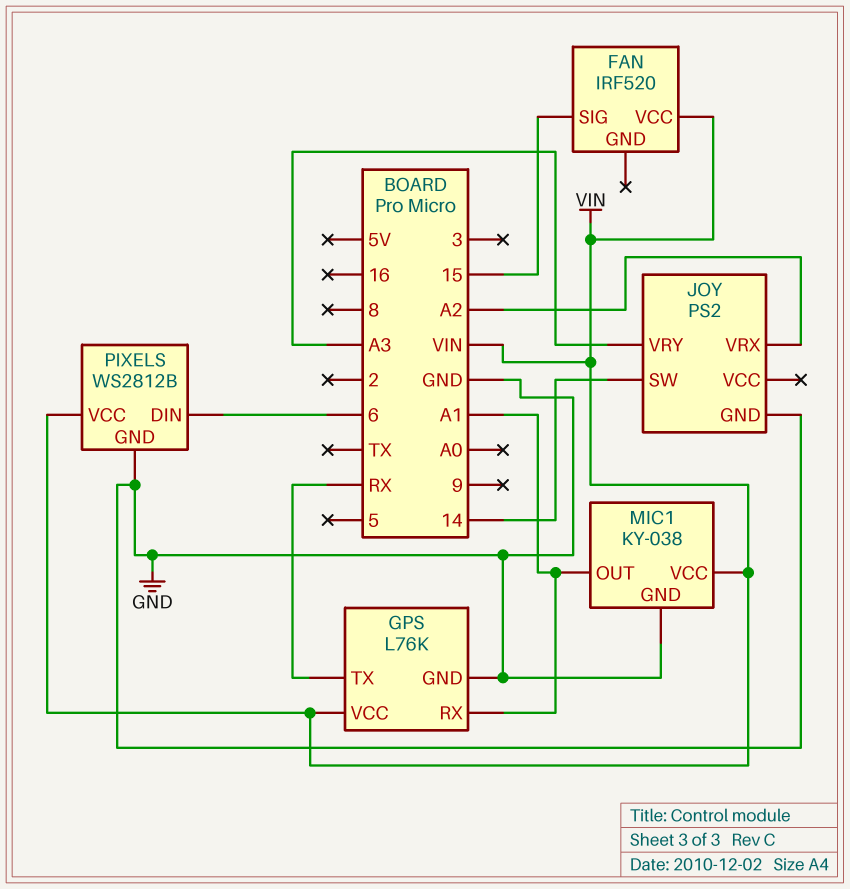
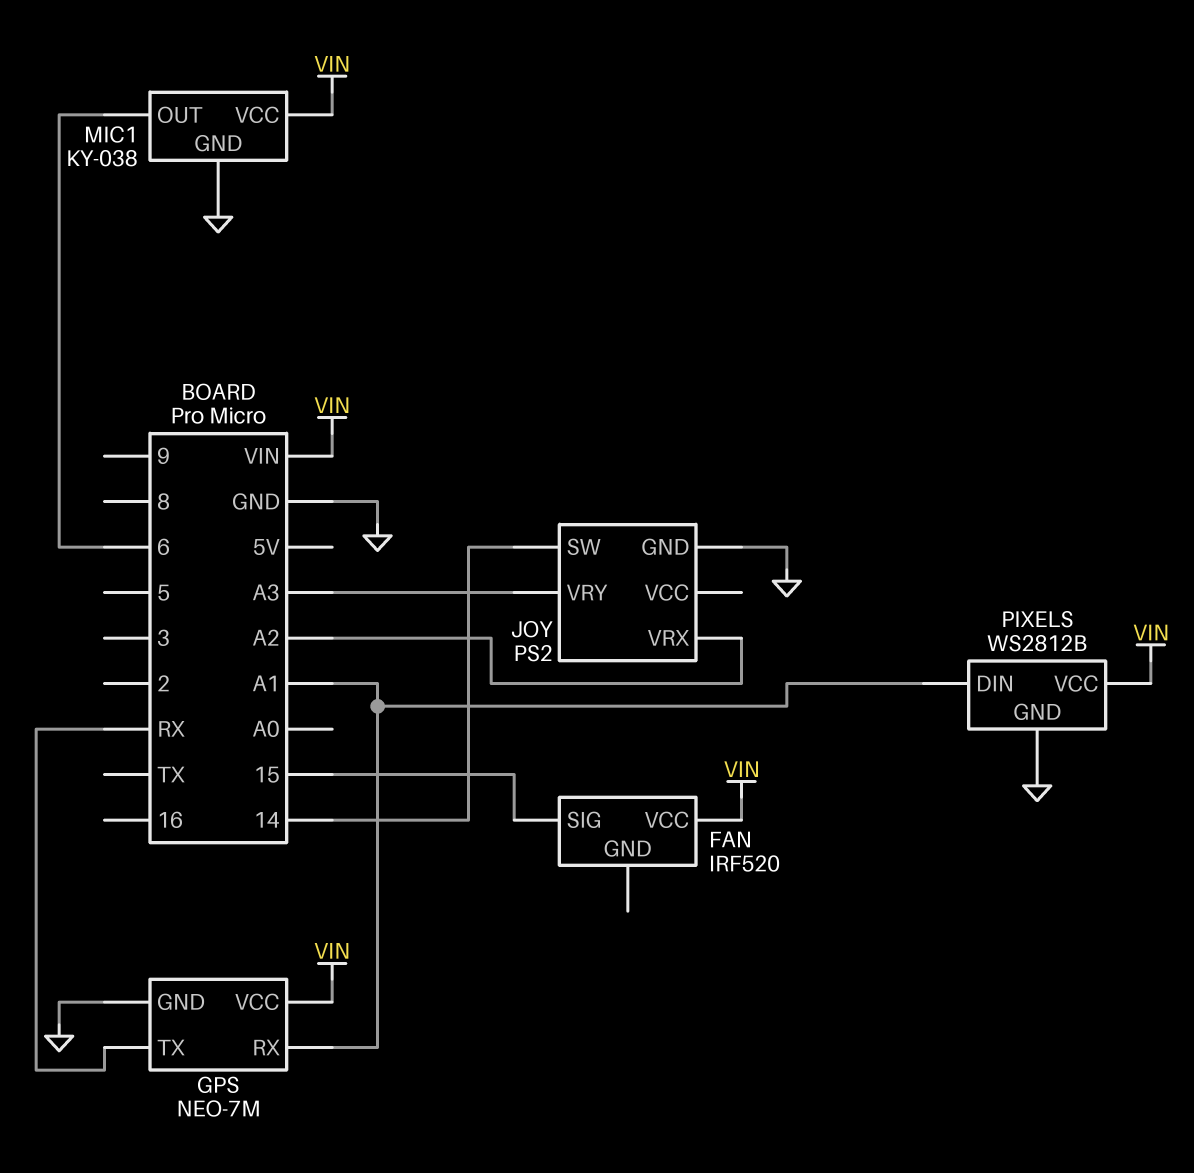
GPS: L76K -> NEO-7M
MIC1 pin OUT: A1 -> 6
PIXELS pin DIN: 6 -> A1

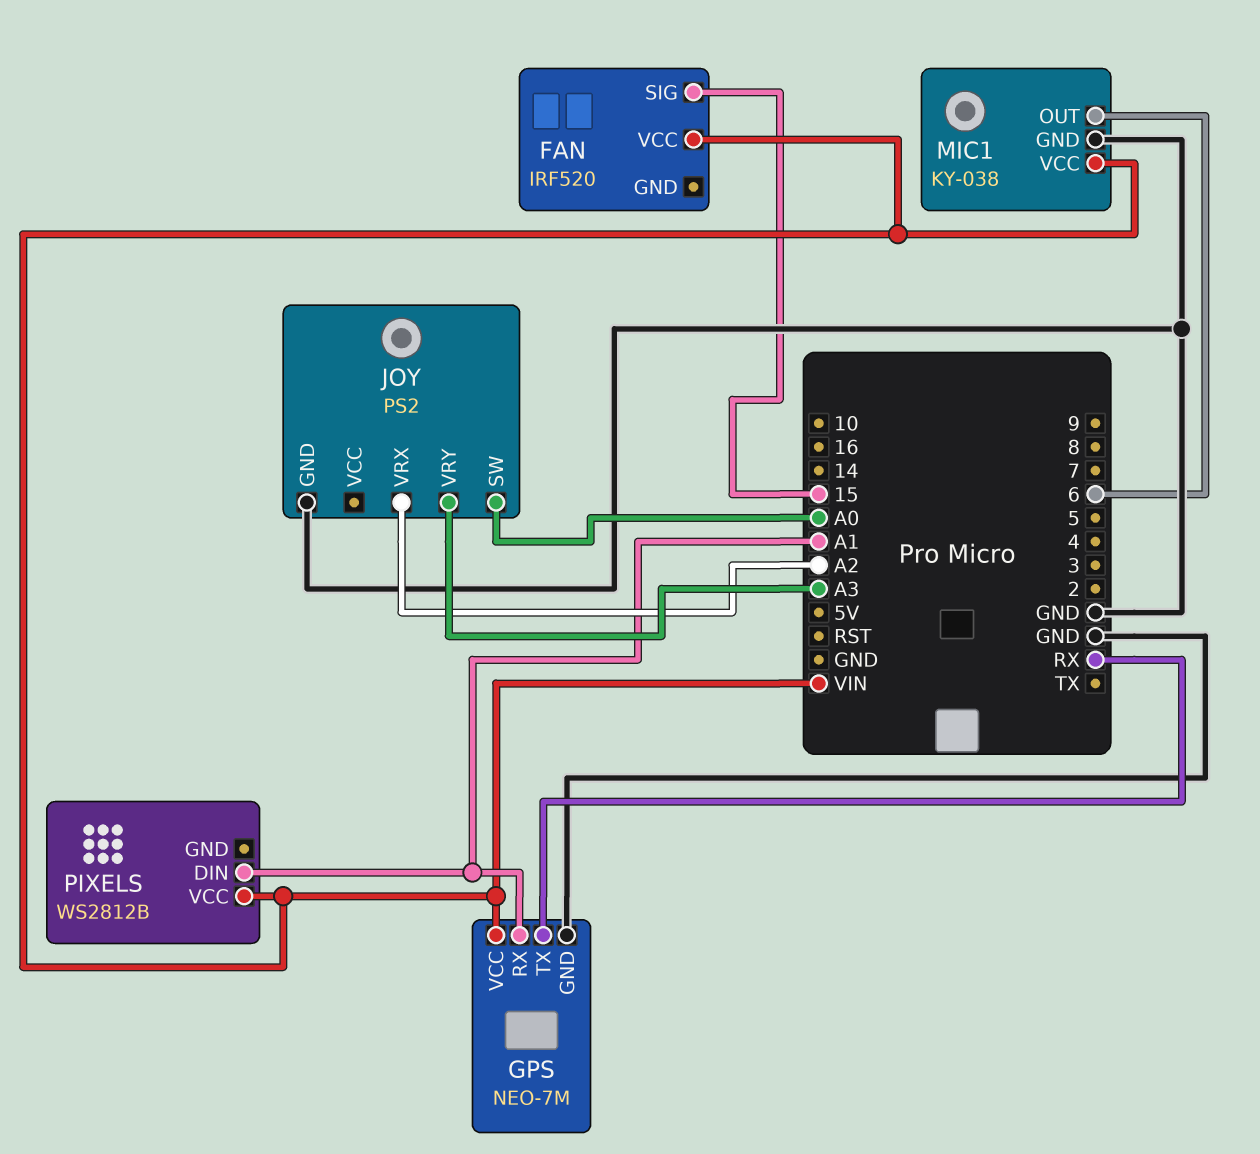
JOY pin SW: 14 -> A0
PIXELS pin GND: GND -> none

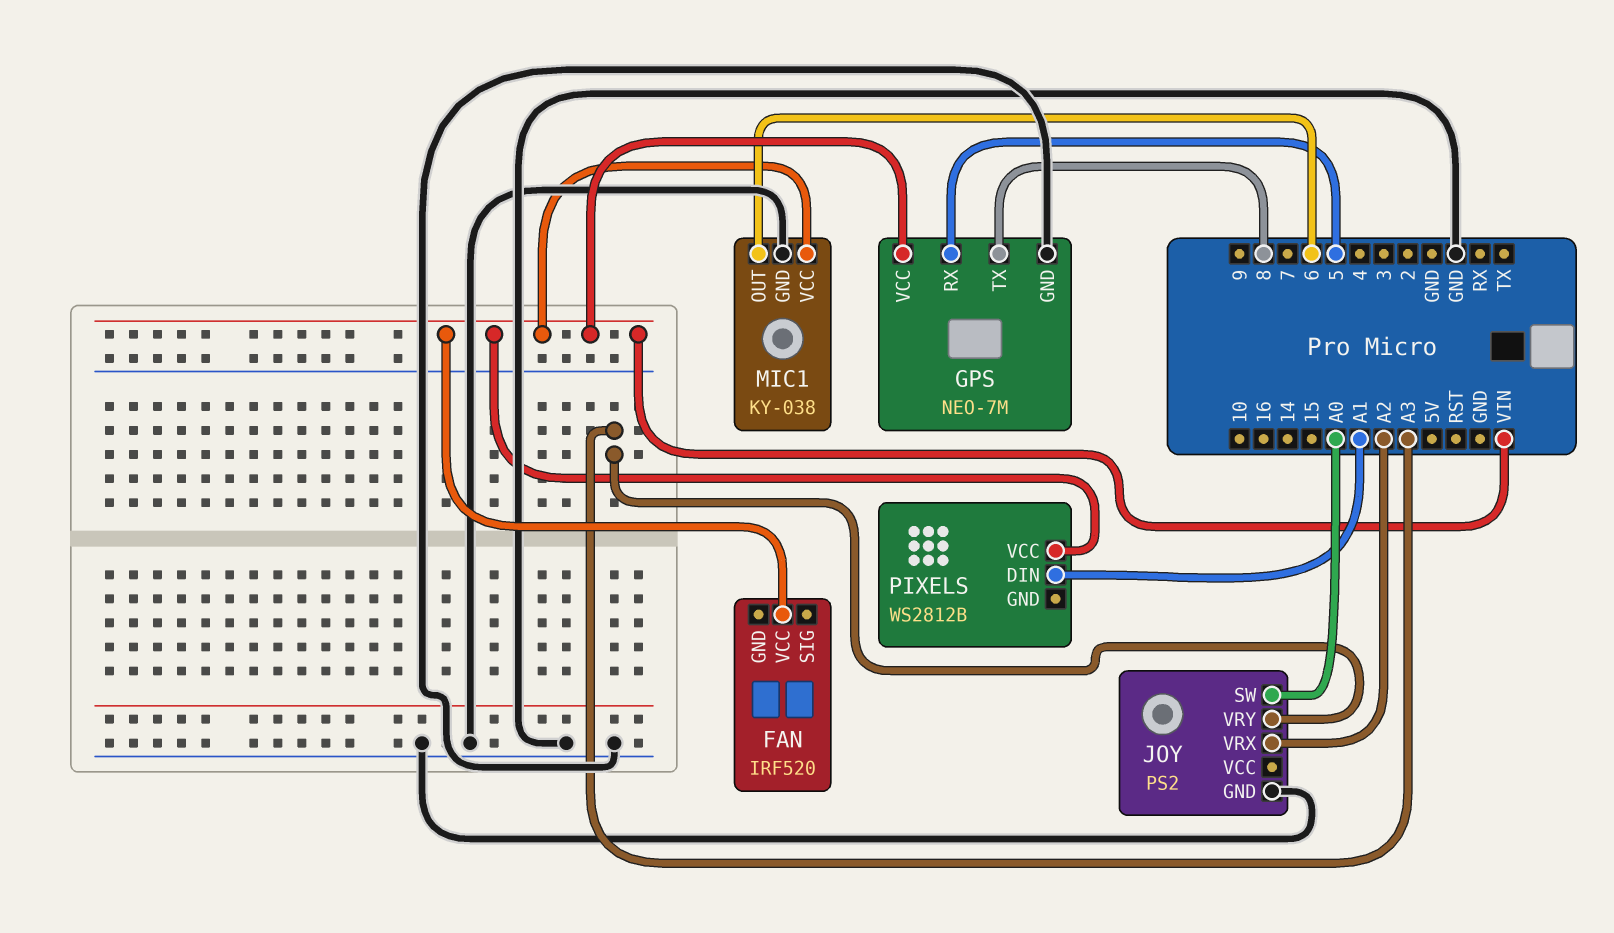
FAN pin SIG: 15 -> none
GPS pin RX: A1 -> 5
GPS pin TX: RX -> 8

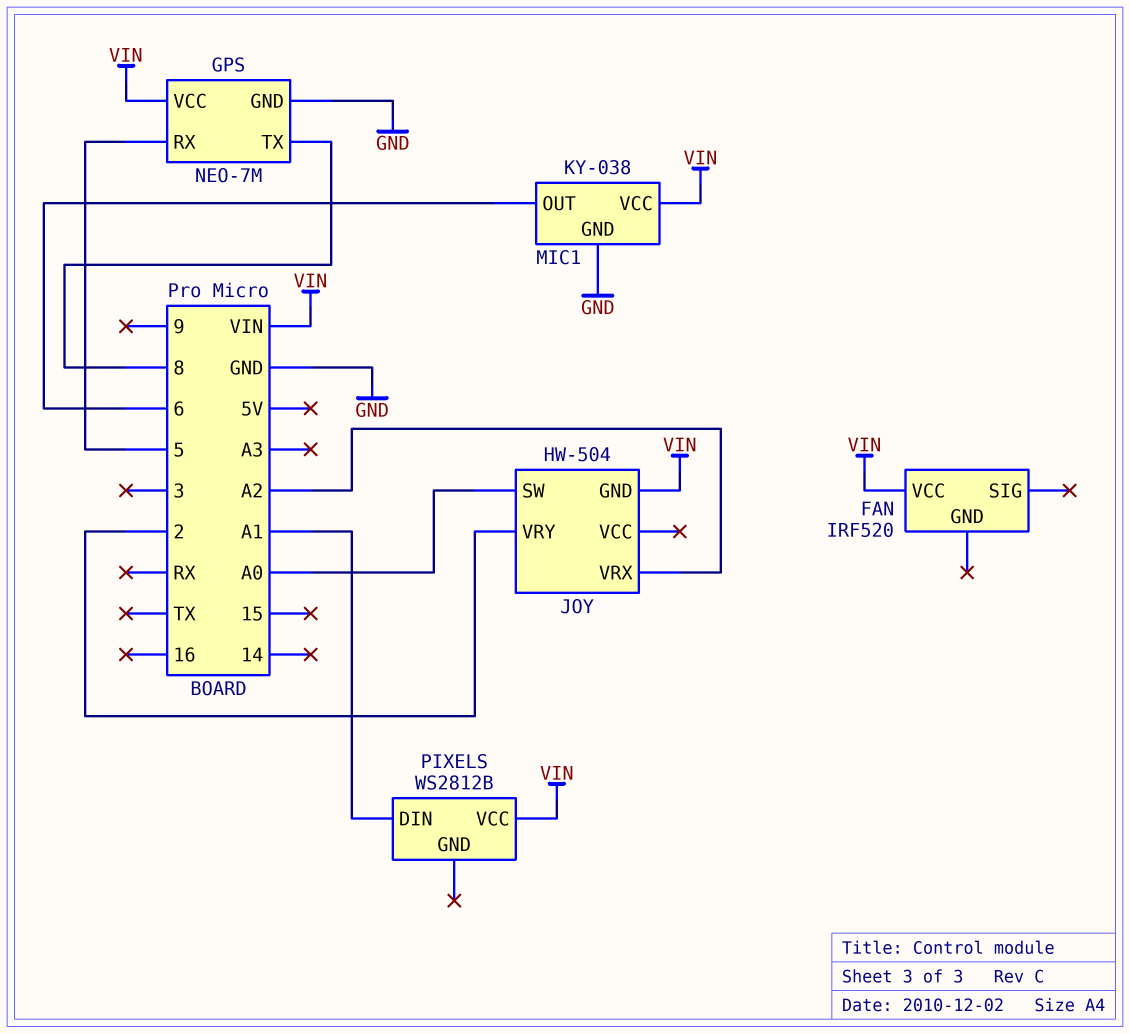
JOY: PS2 -> HW-504
JOY pin GND: GND -> VIN
JOY pin VRY: A3 -> 2

